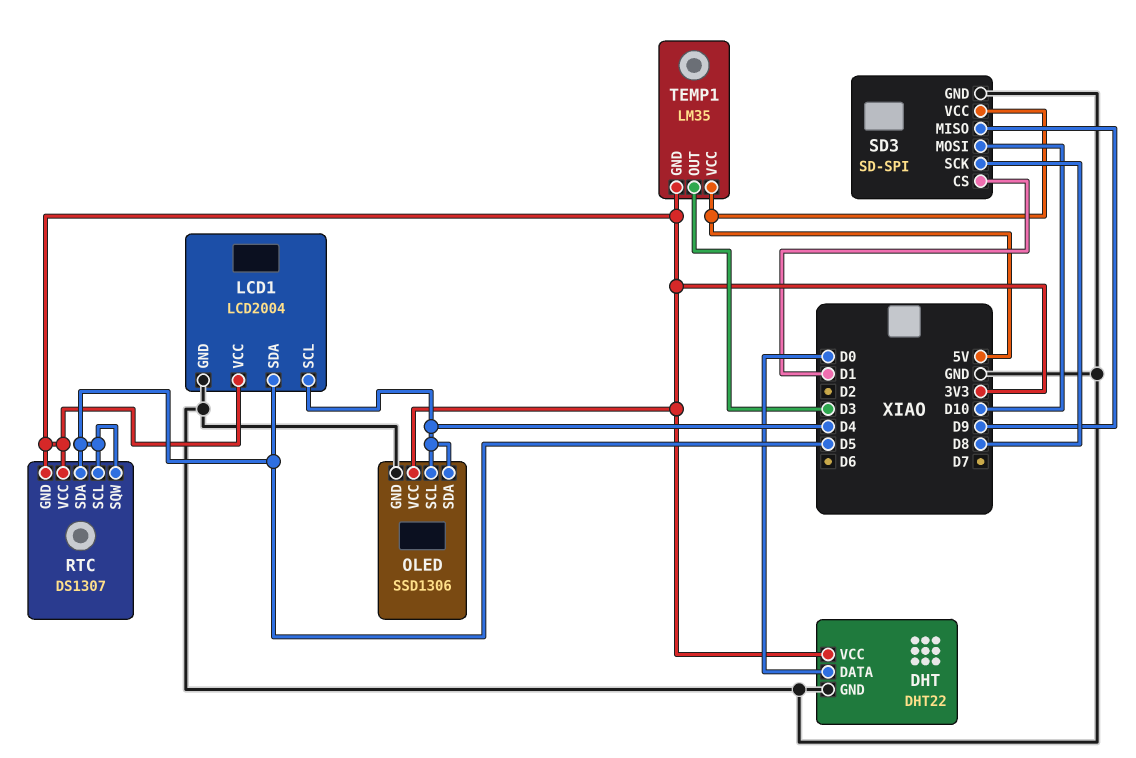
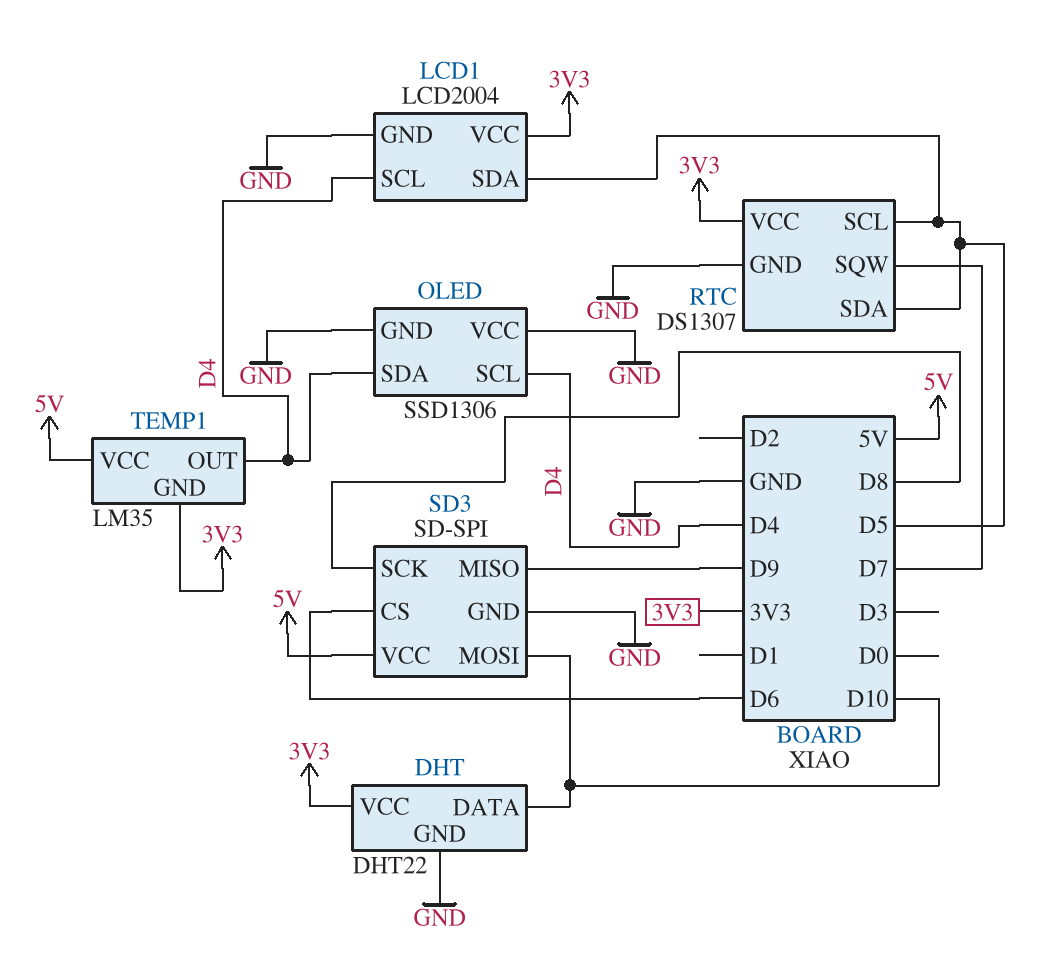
DHT pin DATA: D0 -> D10
OLED pin VCC: 3V3 -> GND
RTC pin GND: 3V3 -> GND
RTC pin SQW: D5 -> D7
SD3 pin CS: D1 -> D6
TEMP1 pin OUT: D3 -> D4

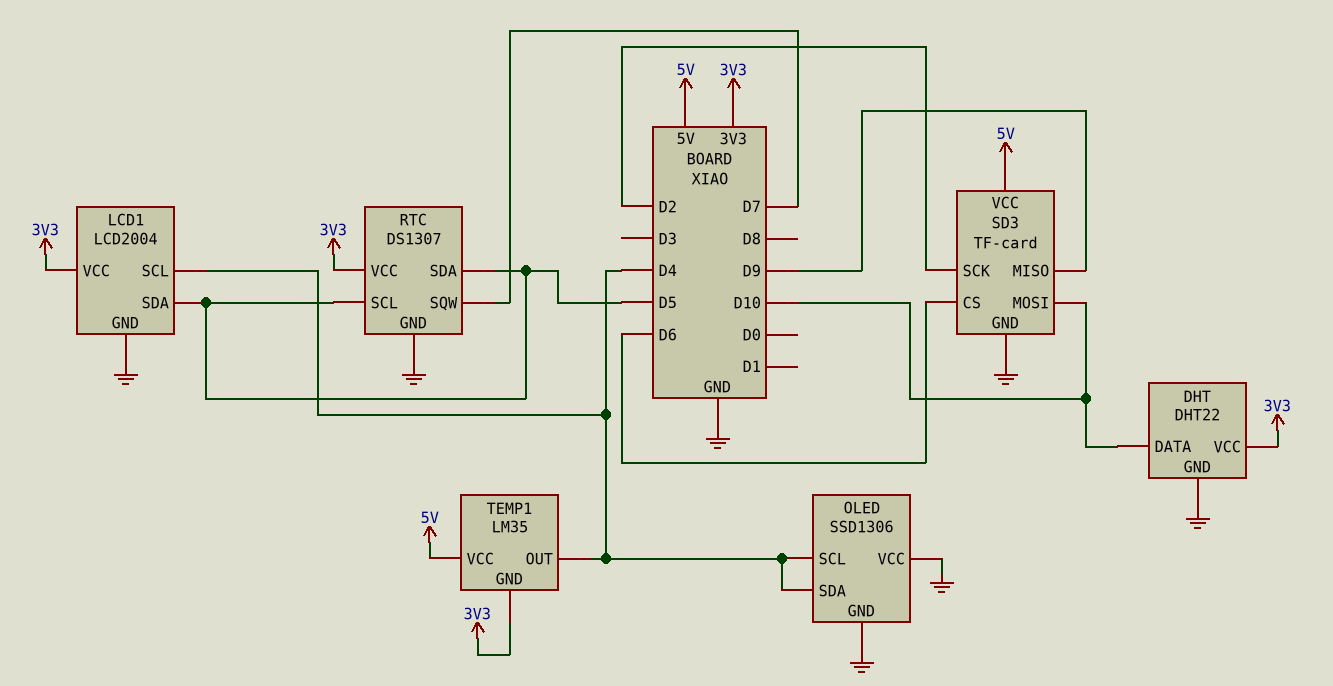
SD3: SD-SPI -> TF-card
SD3 pin SCK: D8 -> D2

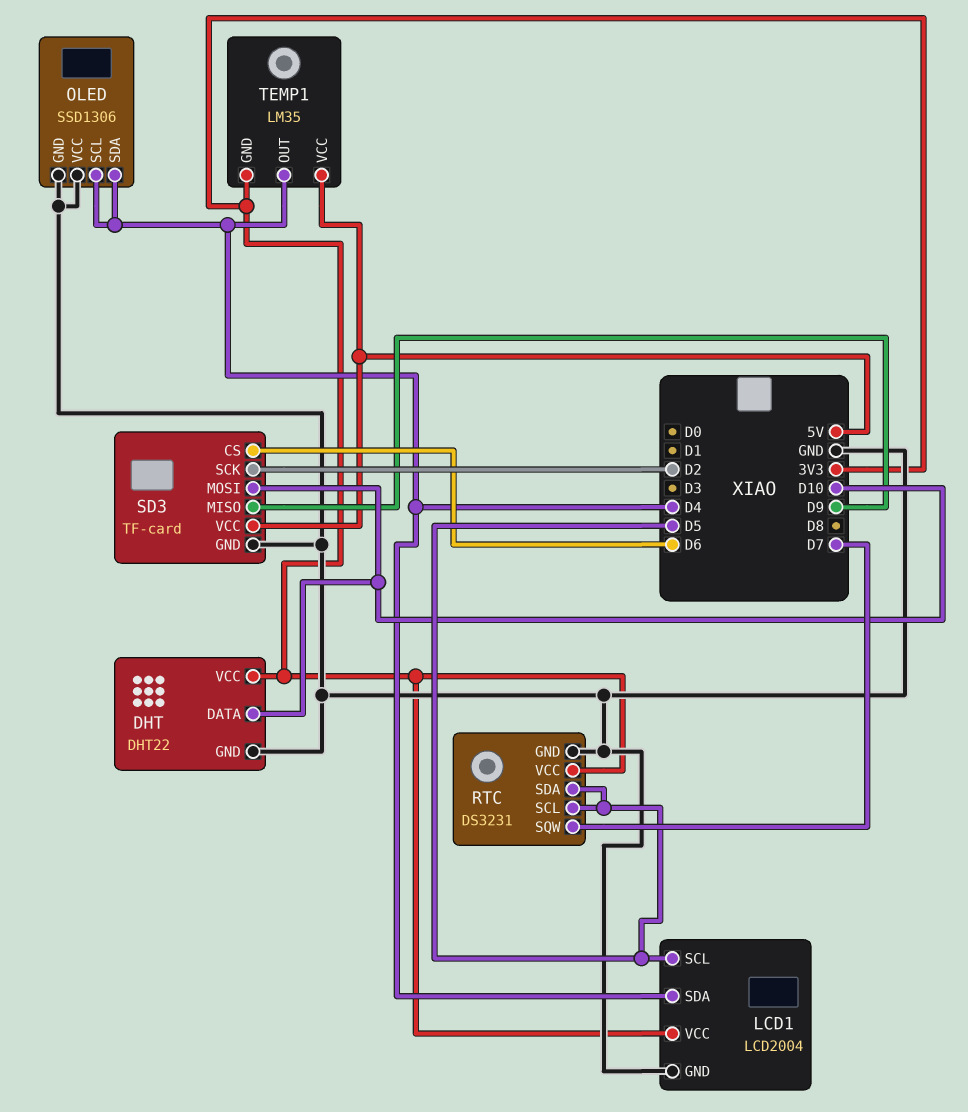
LCD1 pin SCL: D4 -> D5
LCD1 pin SDA: D5 -> D4
RTC: DS1307 -> DS3231

